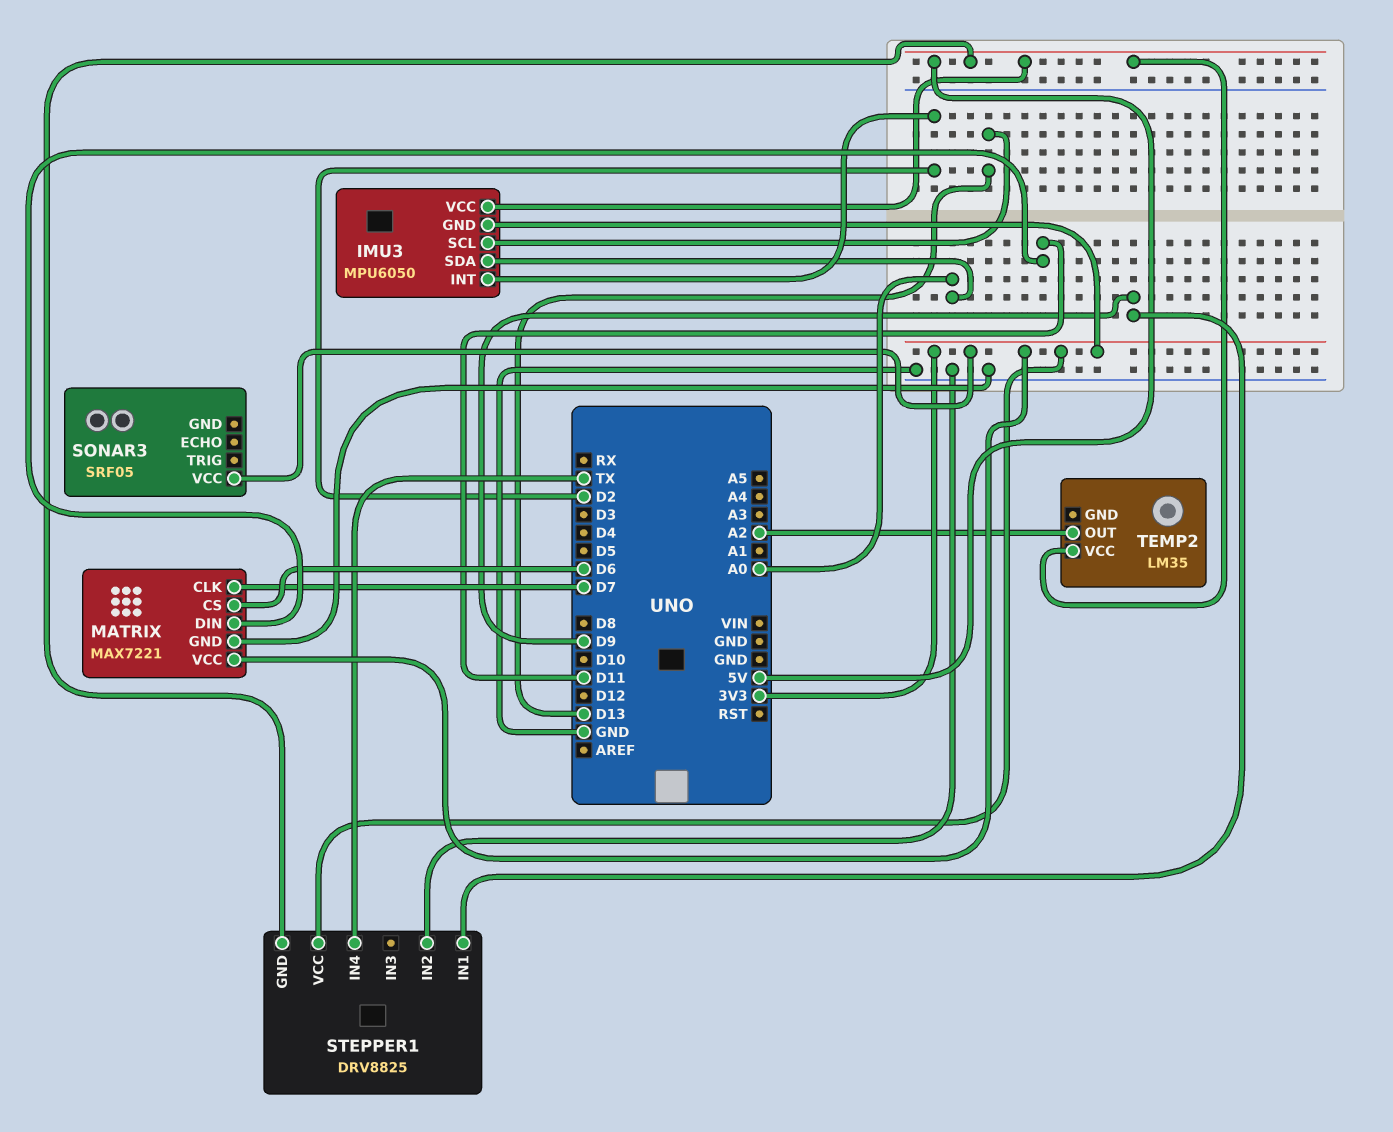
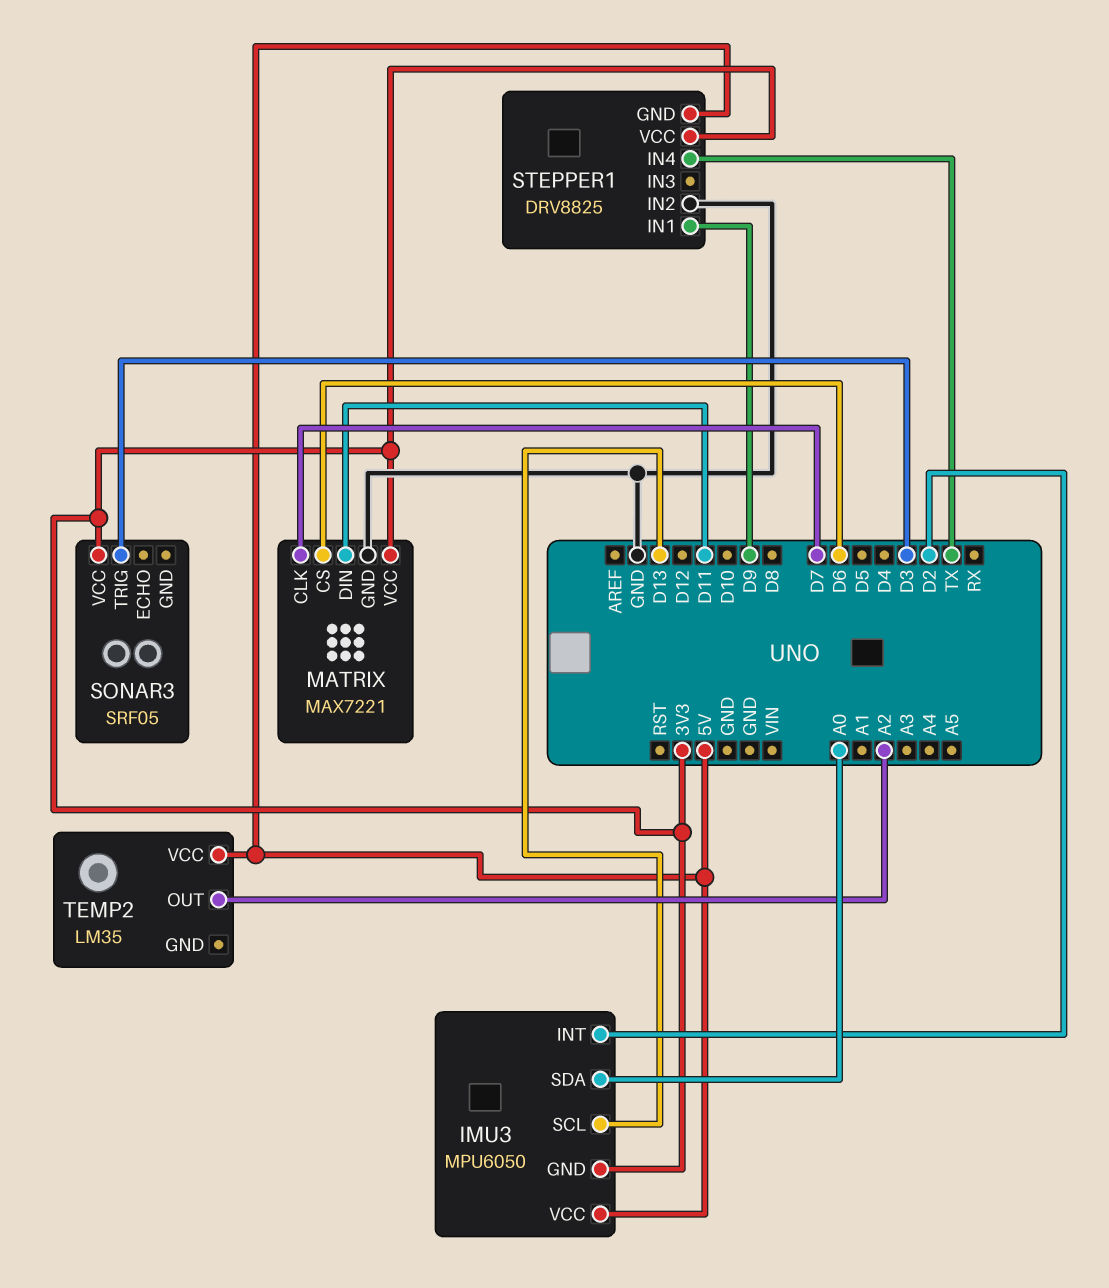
SONAR3 pin TRIG: none -> D3

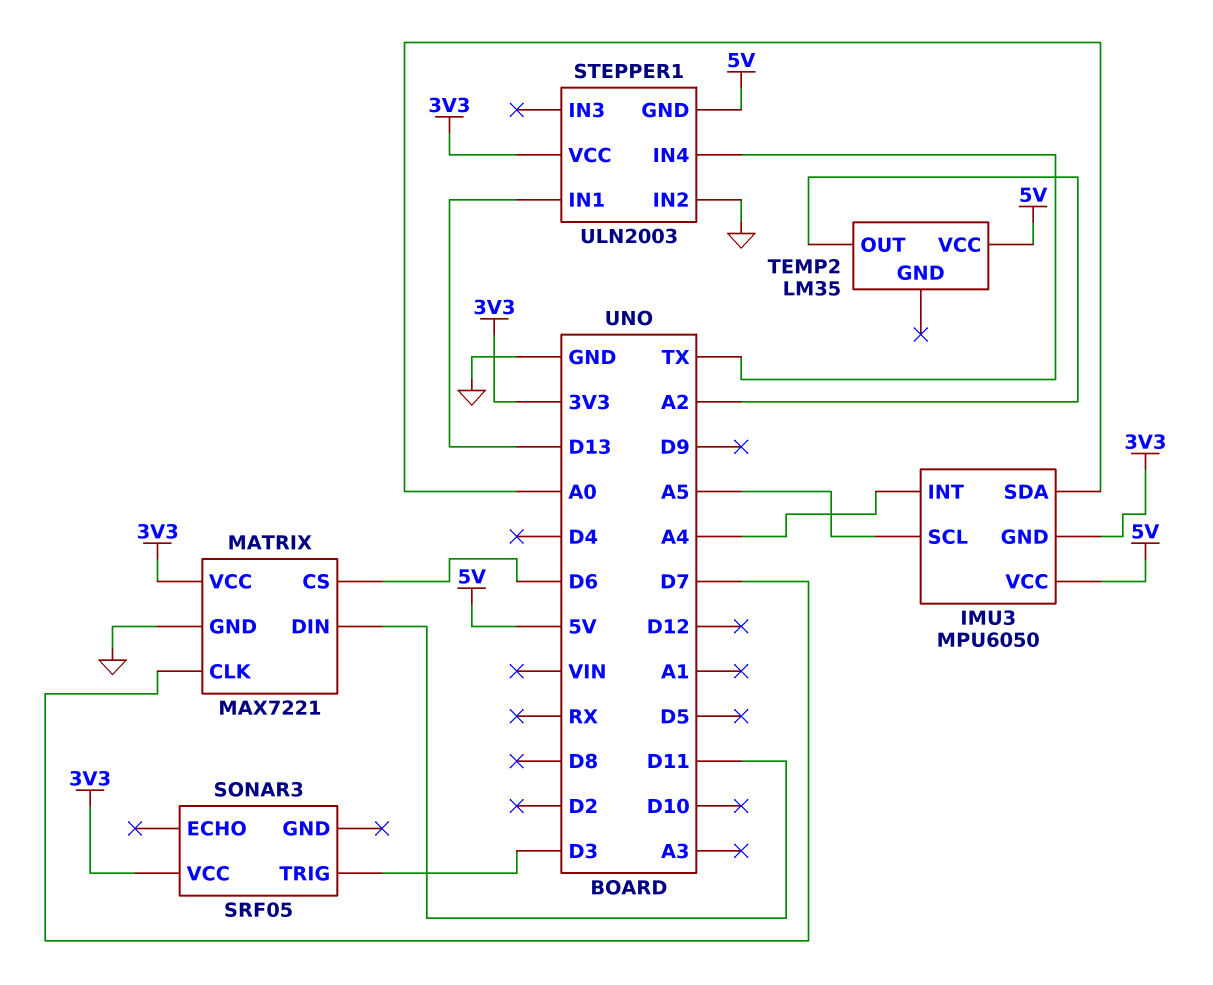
IMU3 pin INT: D2 -> A4
IMU3 pin SCL: D13 -> A5
STEPPER1: DRV8825 -> ULN2003
STEPPER1 pin IN1: D9 -> D13

